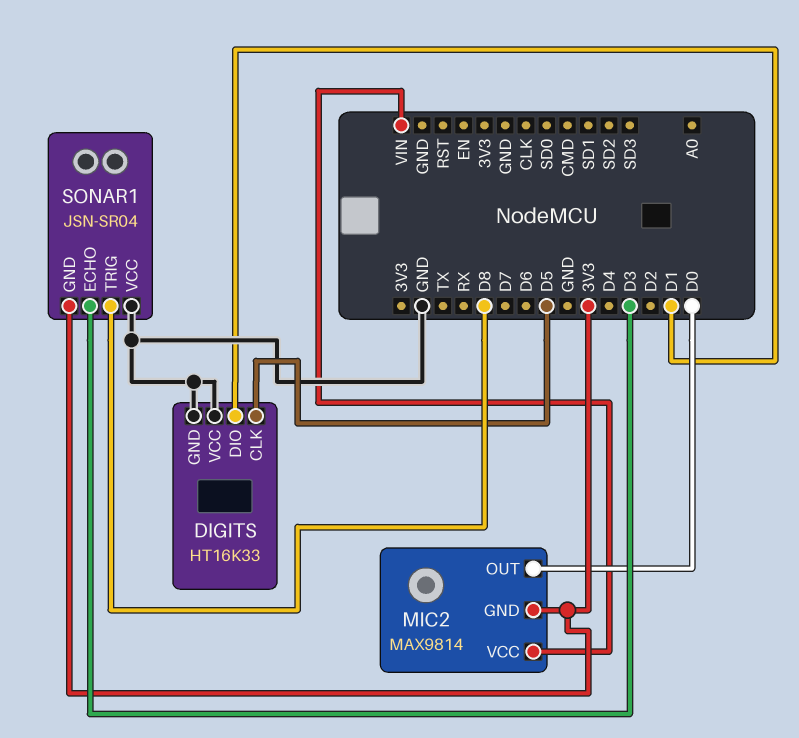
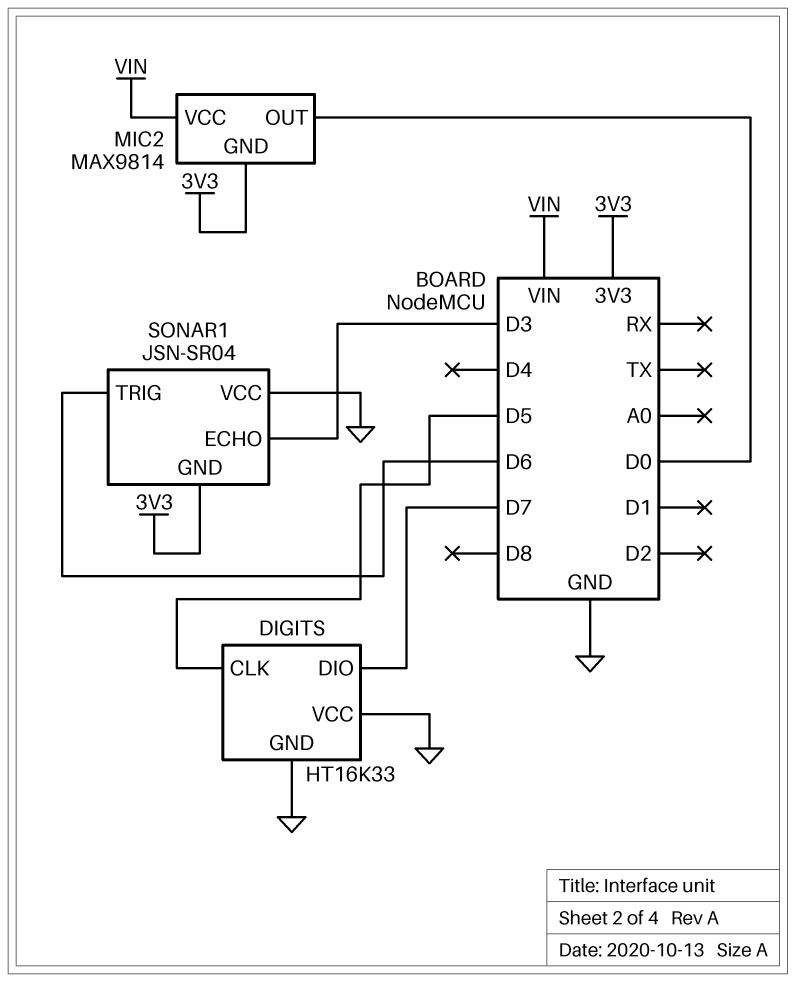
DIGITS pin DIO: D1 -> D7
SONAR1 pin TRIG: D8 -> D6

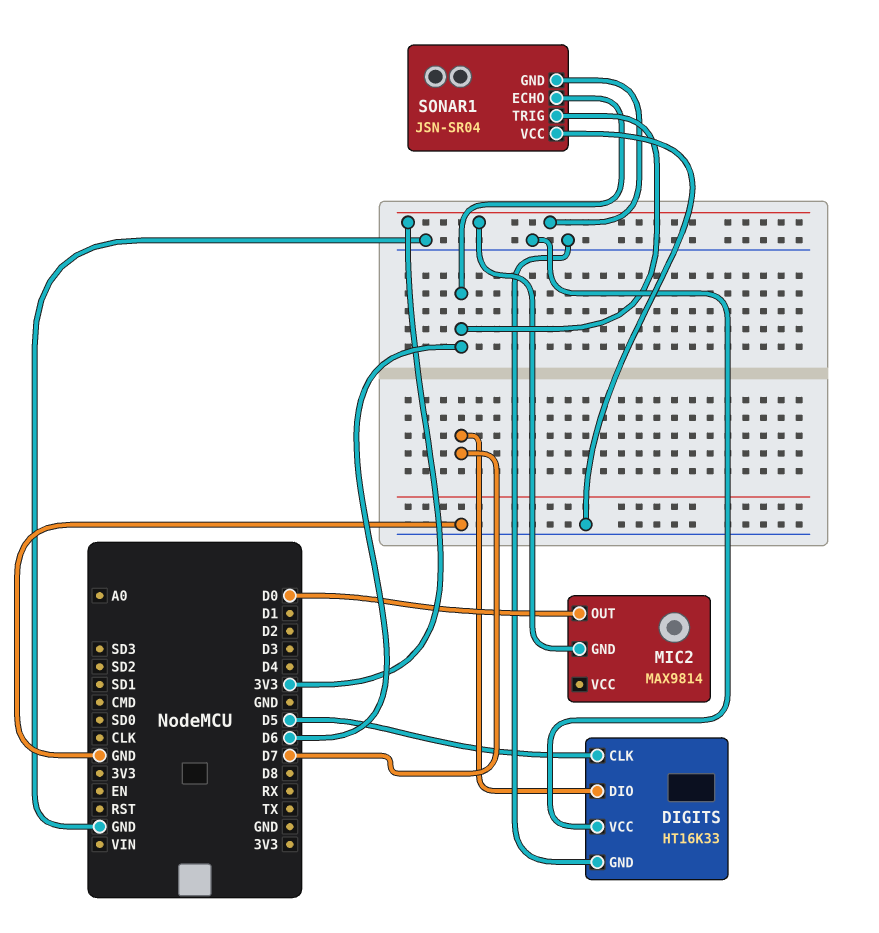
MIC2 pin VCC: VIN -> none
SONAR1 pin ECHO: D3 -> D6

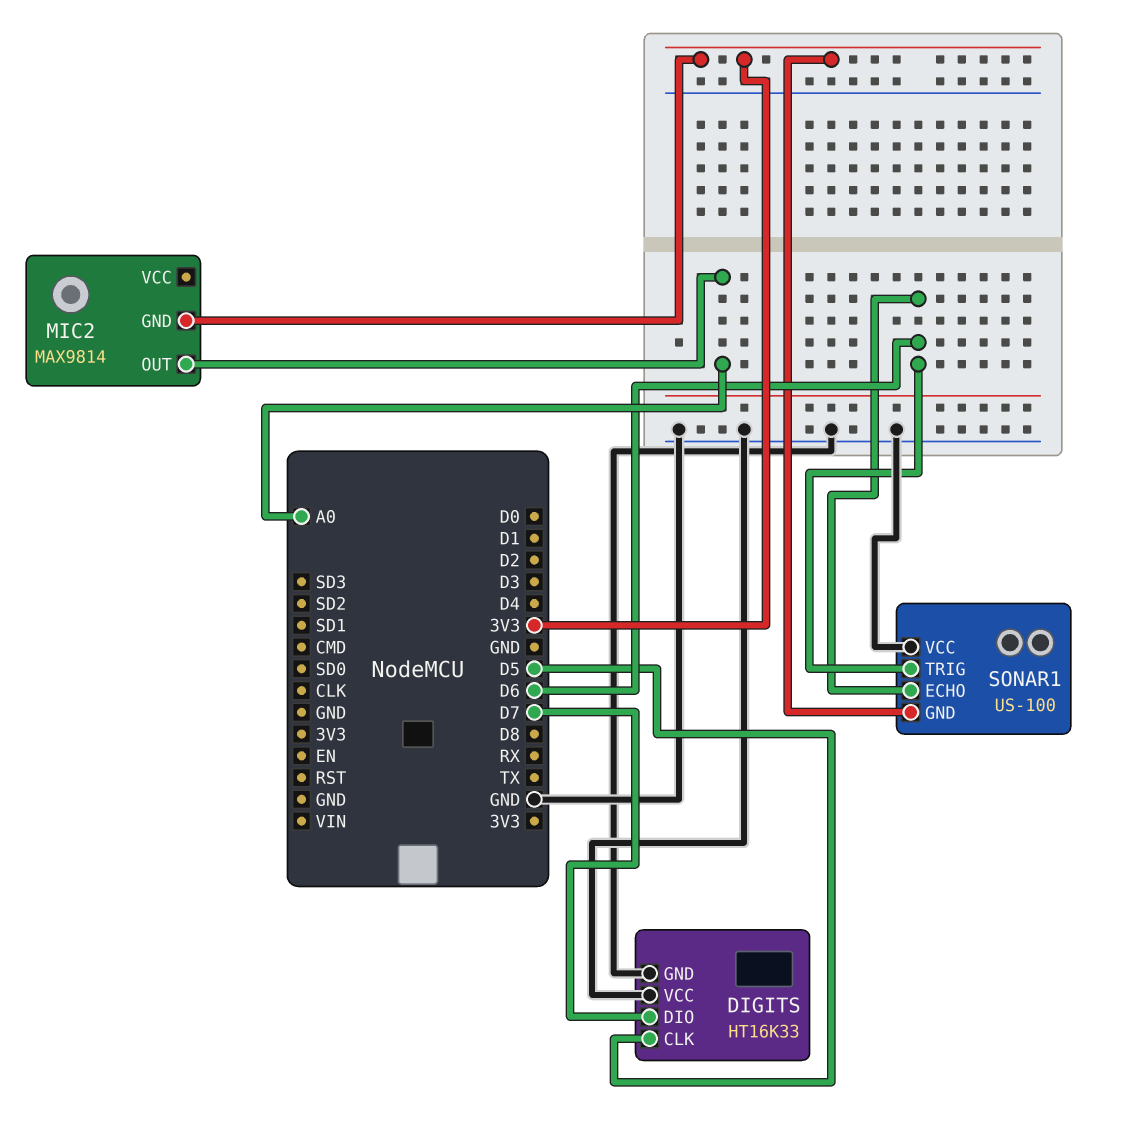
MIC2 pin OUT: D0 -> A0
SONAR1: JSN-SR04 -> US-100

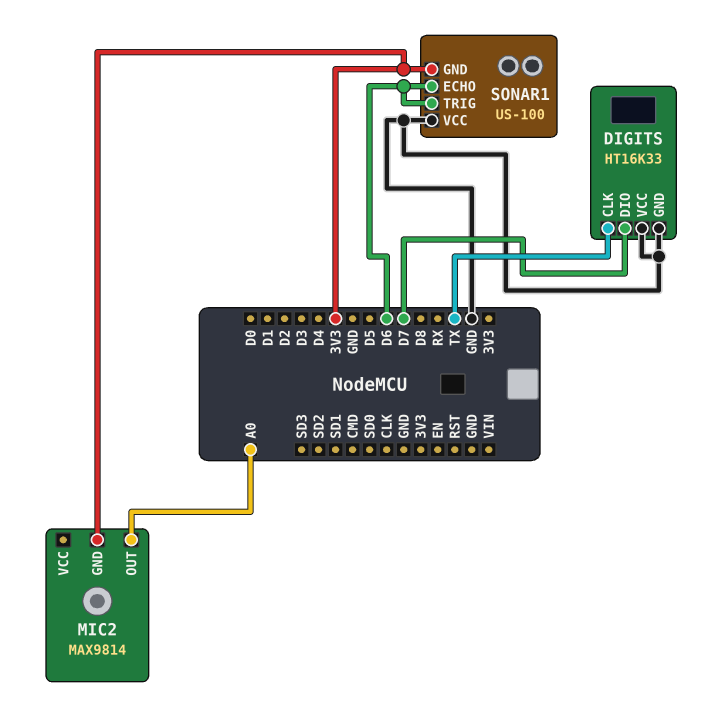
DIGITS pin CLK: D5 -> TX

